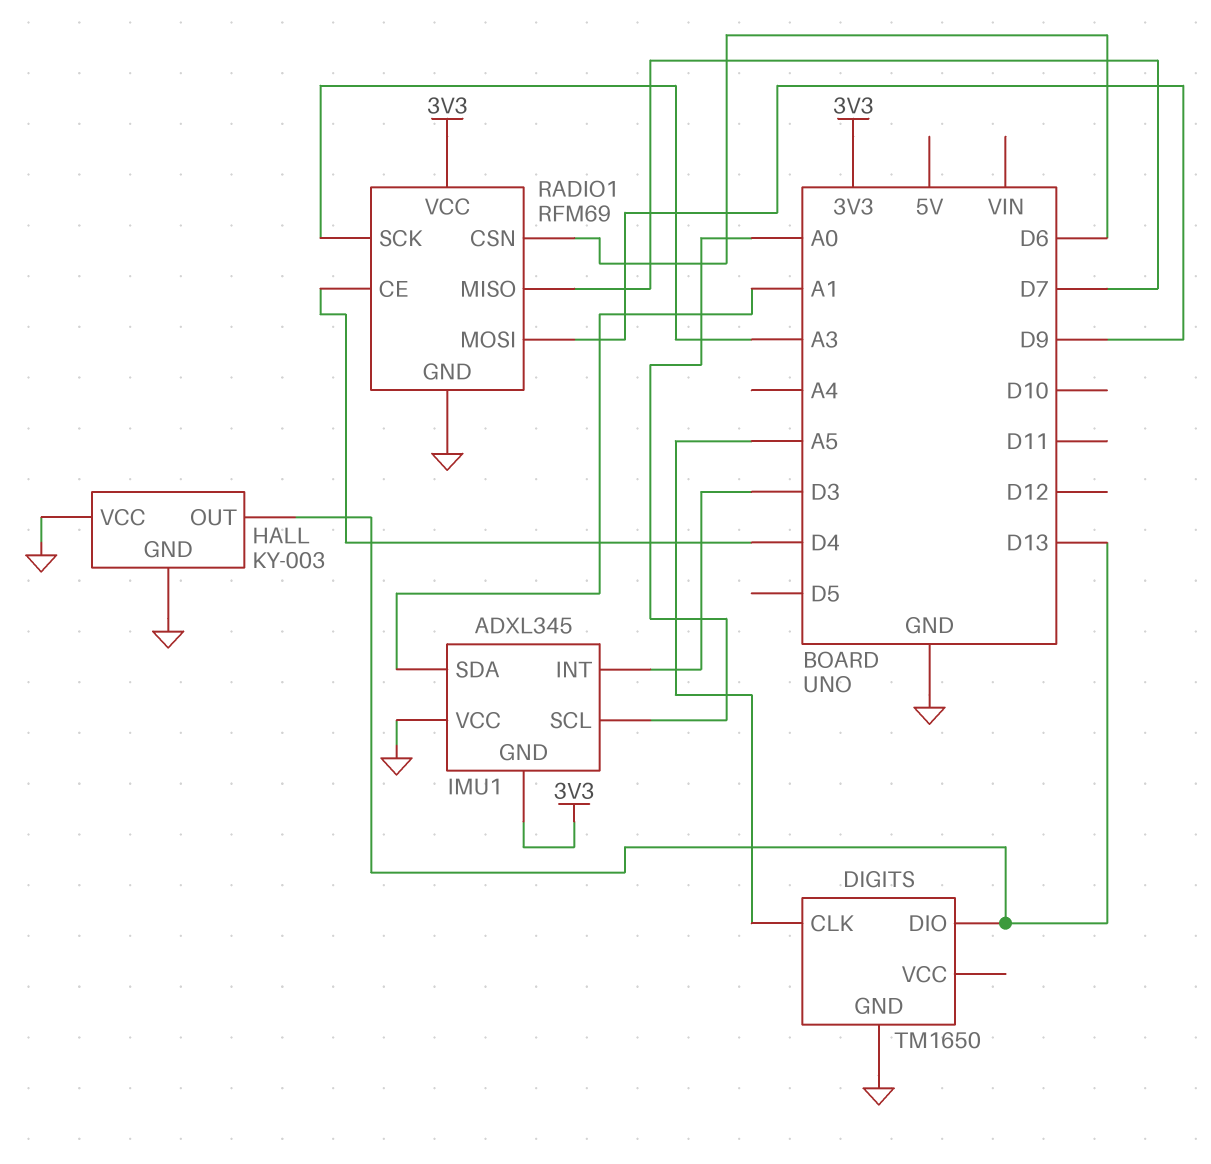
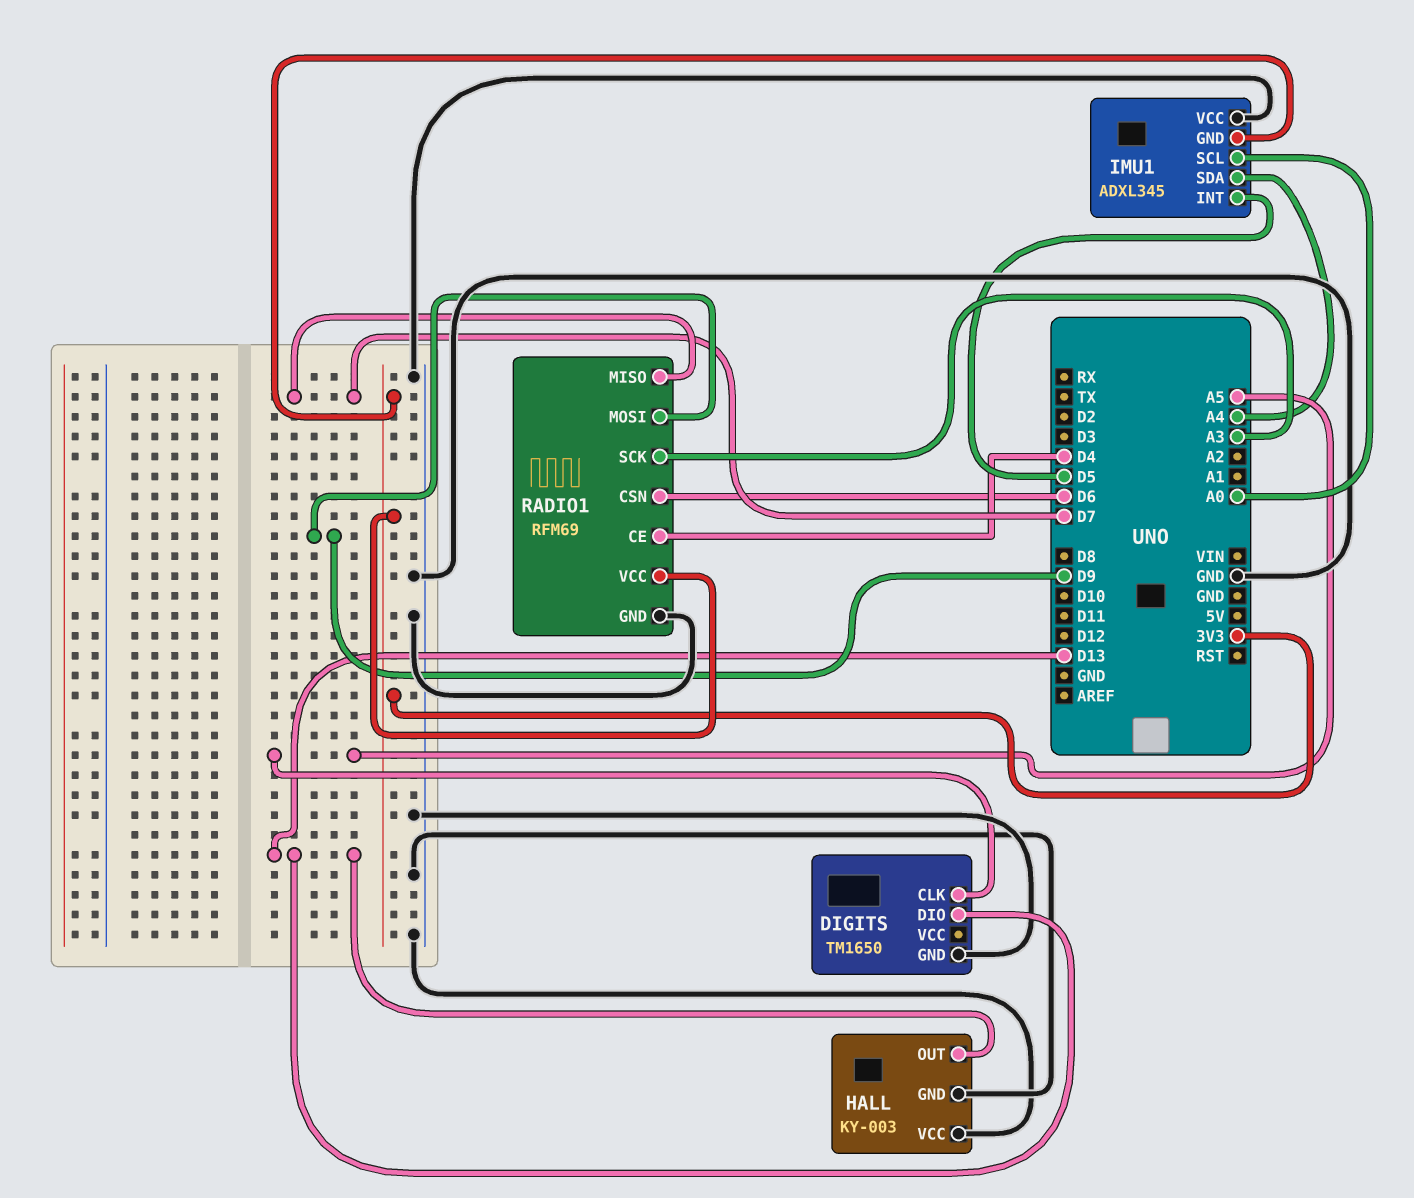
IMU1 pin INT: D3 -> D5
IMU1 pin SDA: A1 -> A4

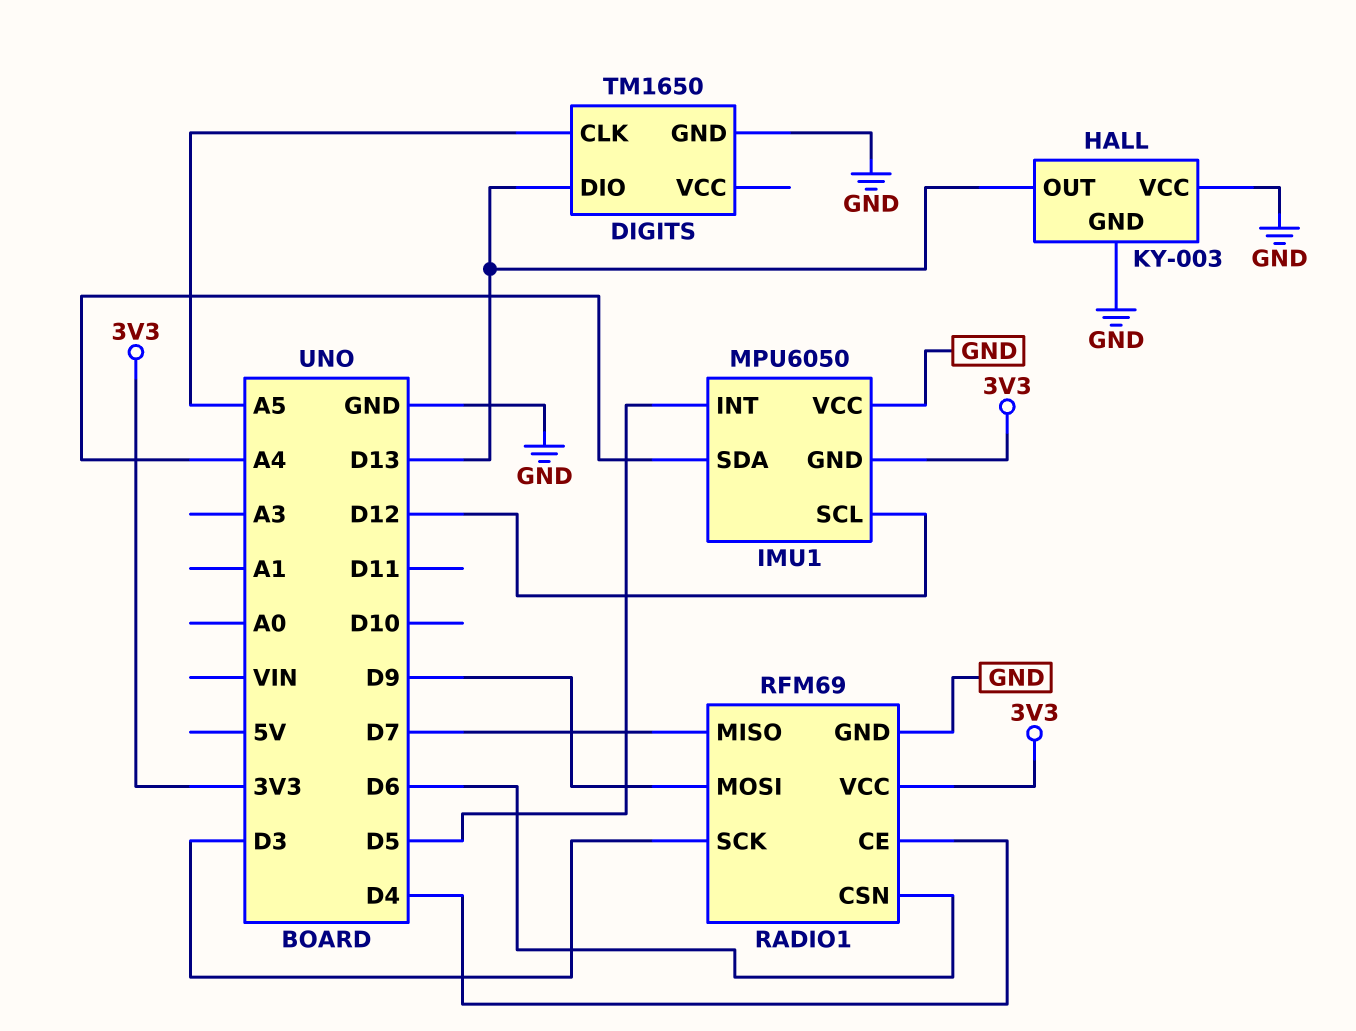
IMU1: ADXL345 -> MPU6050
IMU1 pin SCL: A0 -> D12
RADIO1 pin SCK: A3 -> D3

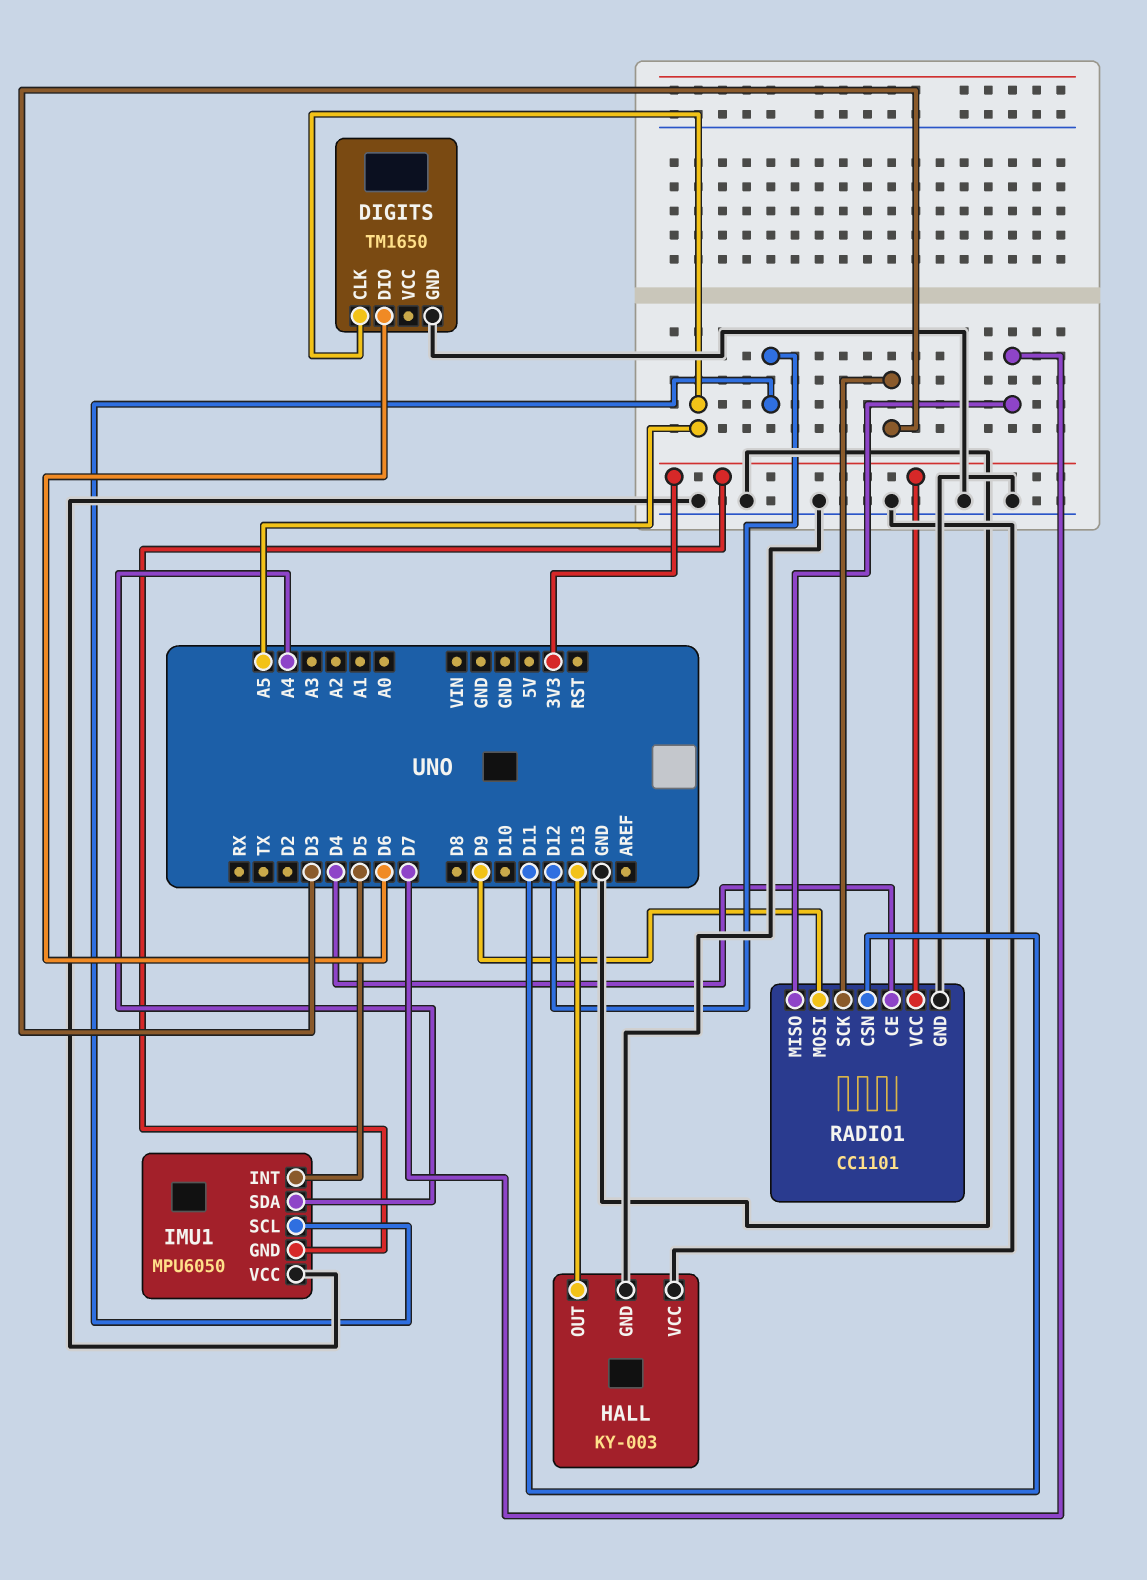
DIGITS pin DIO: D13 -> D6
RADIO1: RFM69 -> CC1101
RADIO1 pin CSN: D6 -> D11

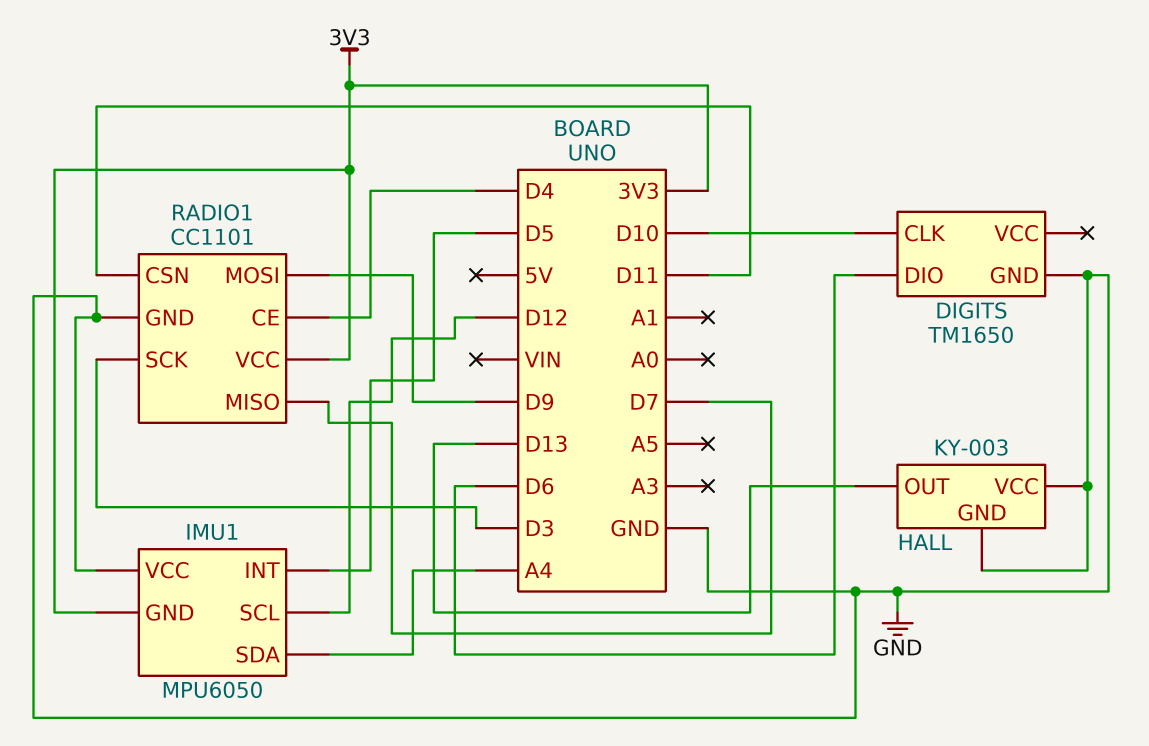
DIGITS pin CLK: A5 -> D10

